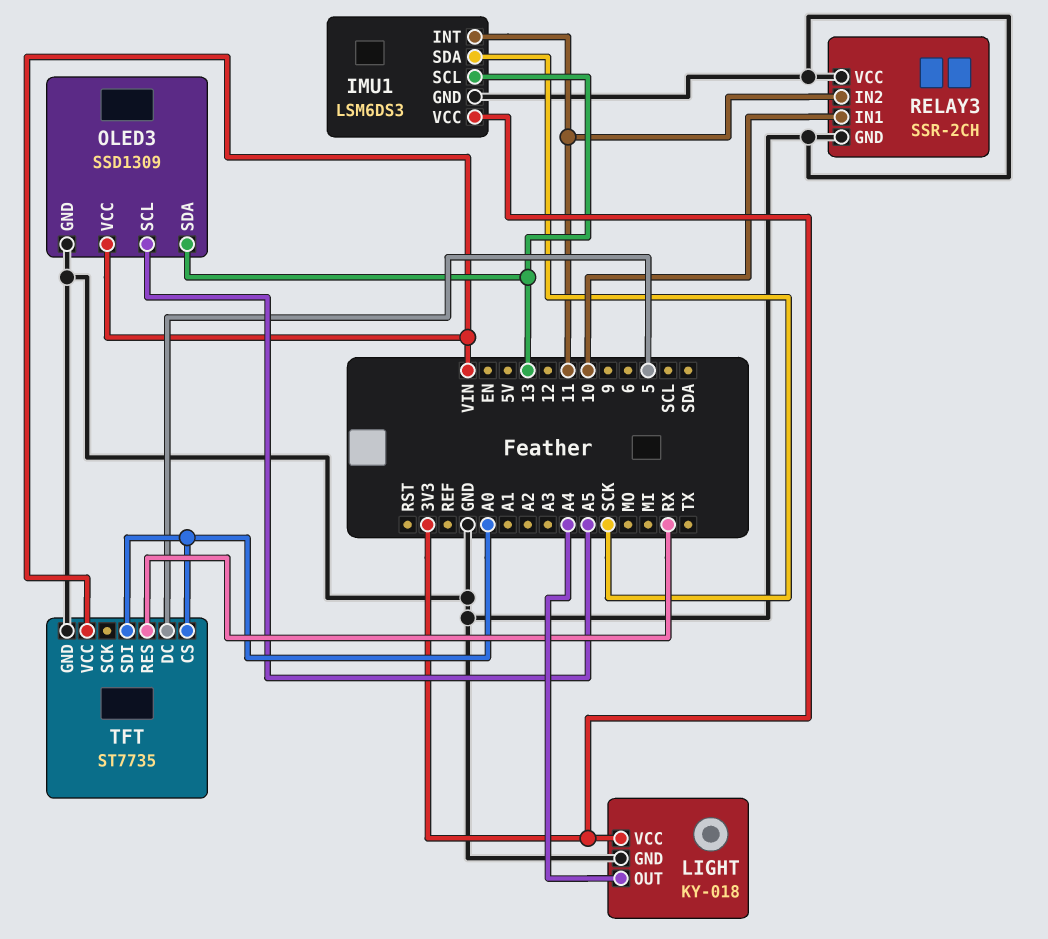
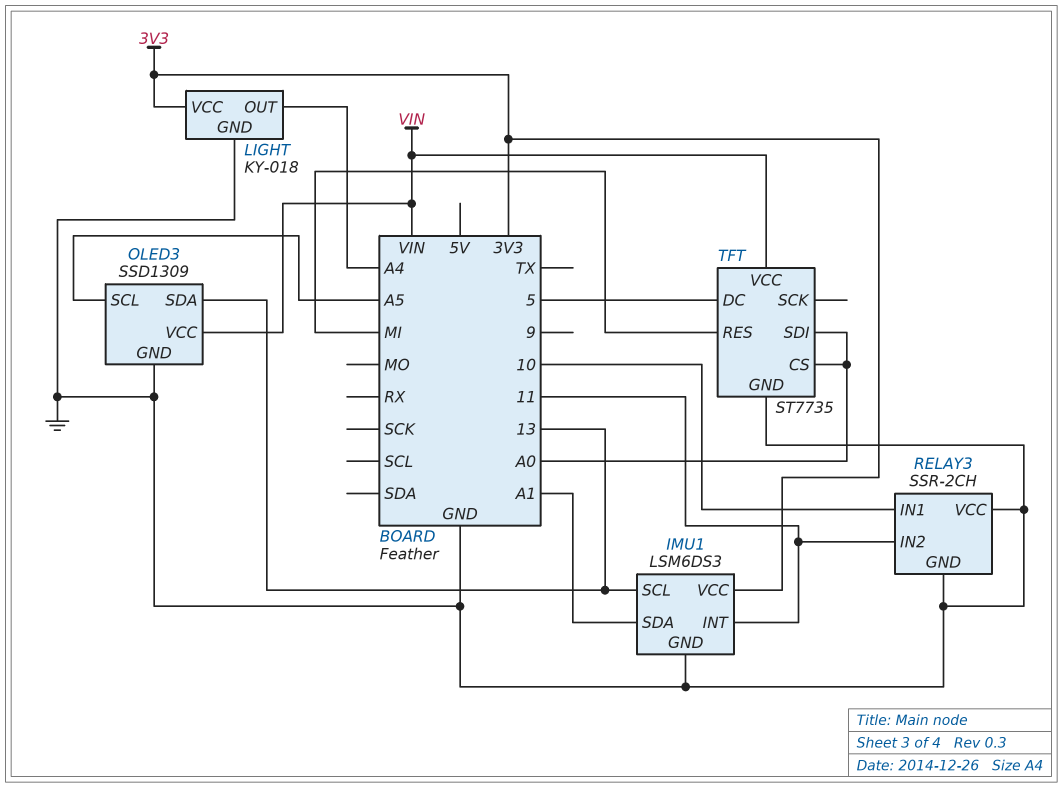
IMU1 pin SDA: SCK -> A1
TFT pin RES: RX -> MI

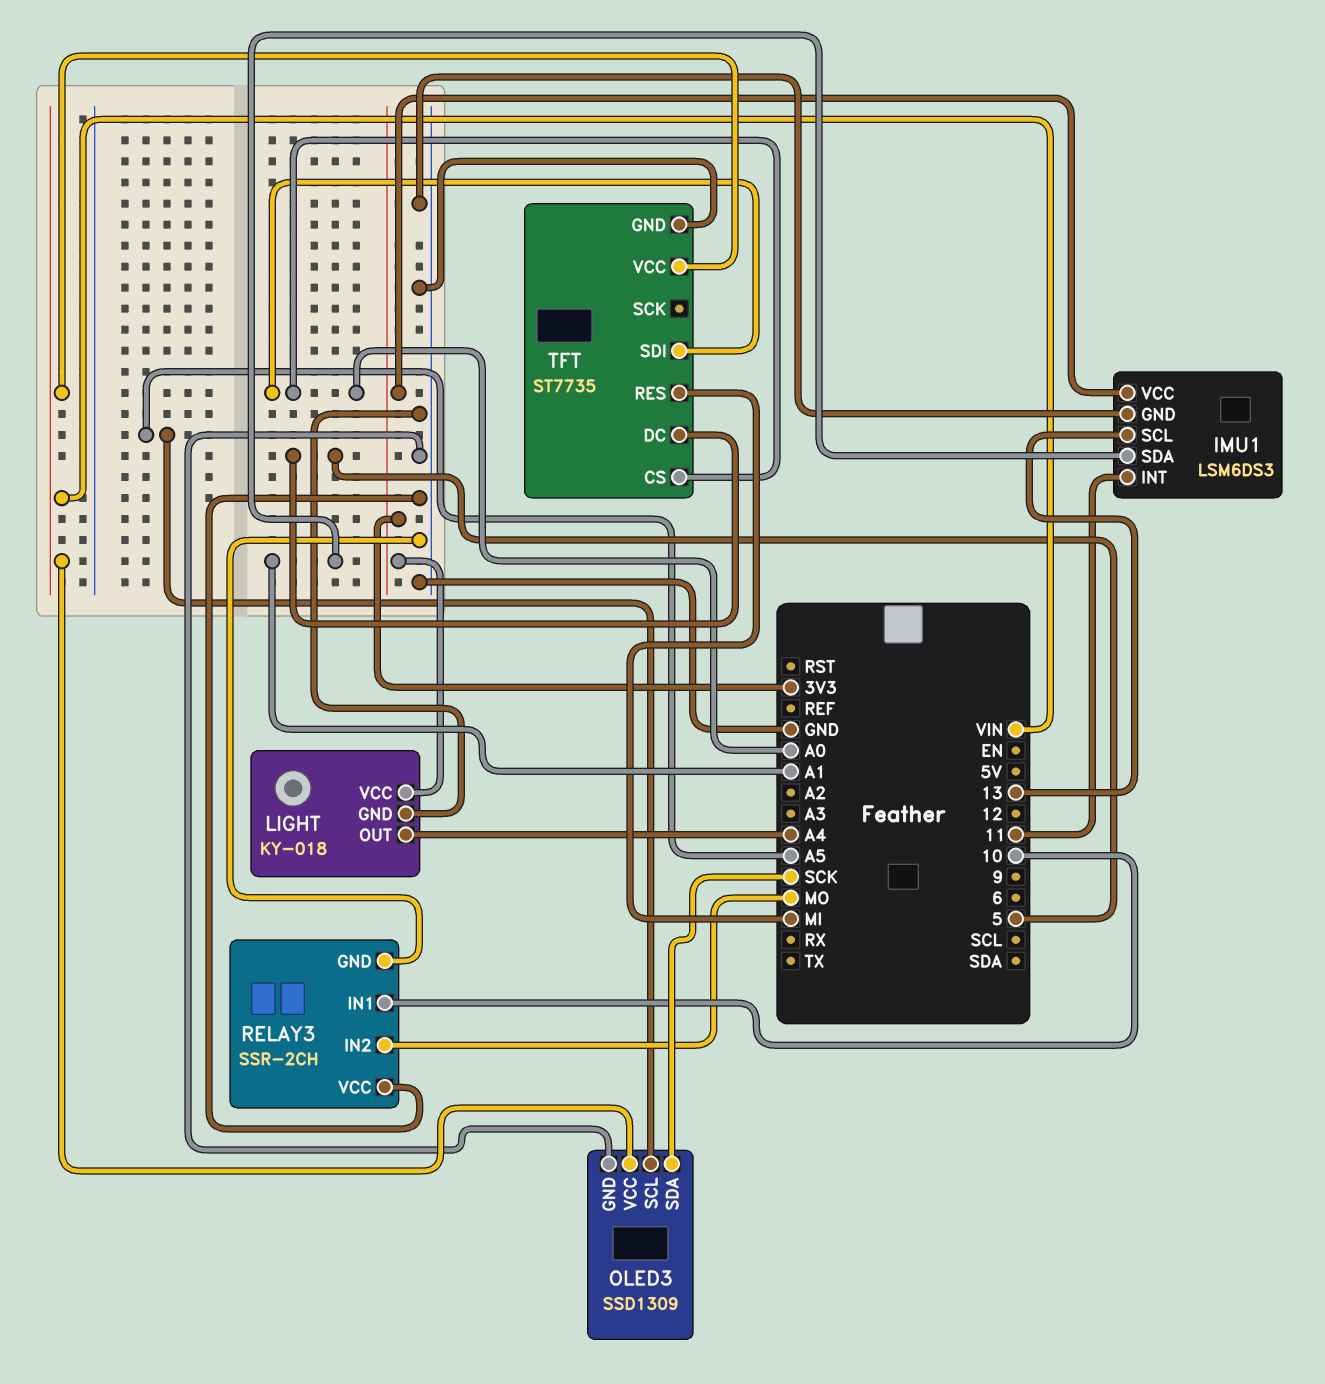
OLED3 pin SDA: 13 -> SCK
RELAY3 pin IN2: 11 -> MO

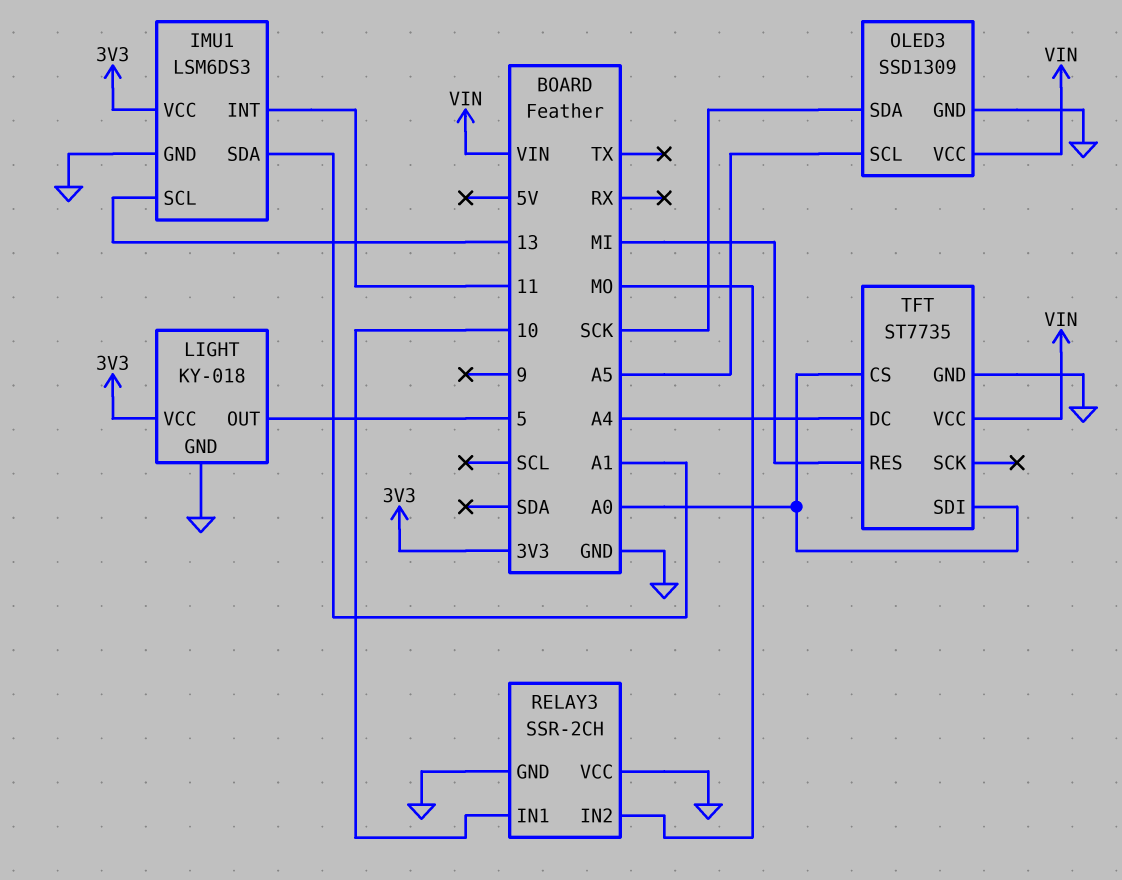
LIGHT pin OUT: A4 -> 5
TFT pin DC: 5 -> A4

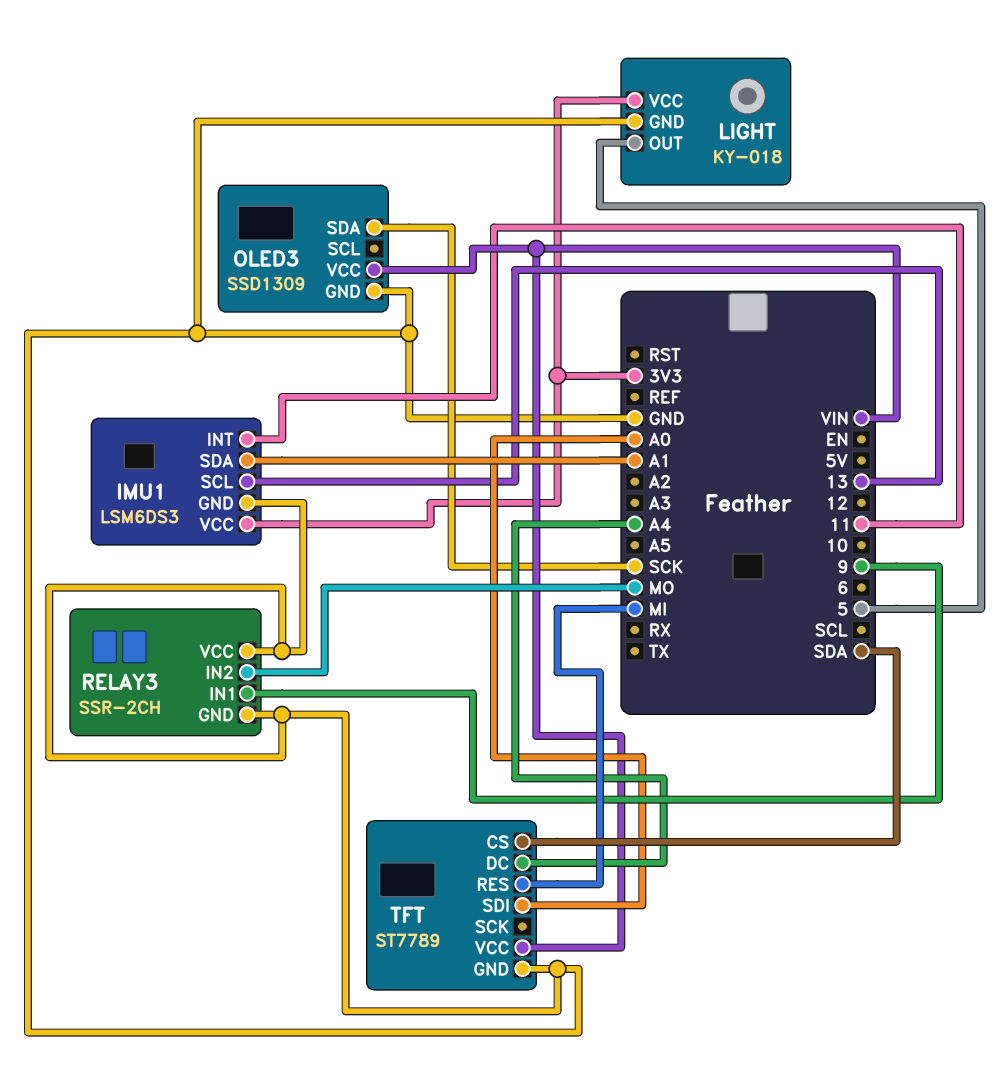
OLED3 pin SCL: A5 -> none
RELAY3 pin IN1: 10 -> 9
TFT: ST7735 -> ST7789
TFT pin CS: A0 -> SDA

